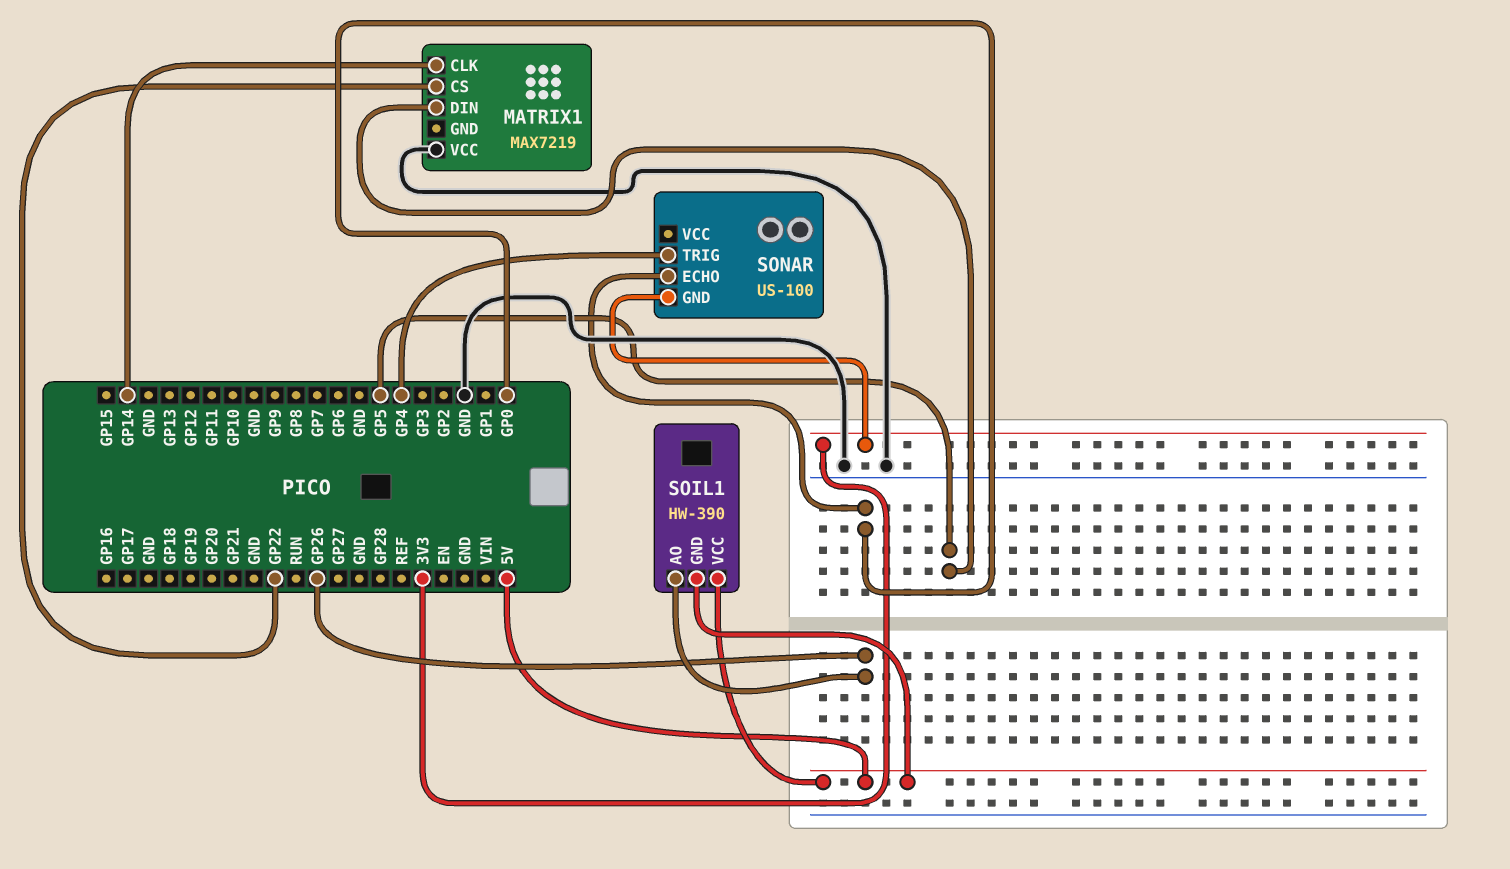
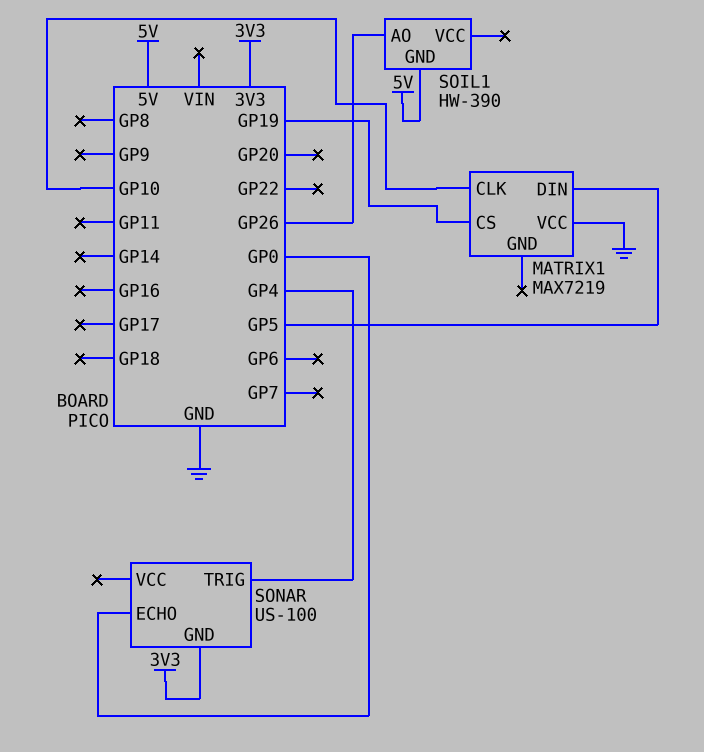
MATRIX1 pin CLK: GP14 -> GP10
MATRIX1 pin CS: GP22 -> GP19
SOIL1 pin VCC: 5V -> none

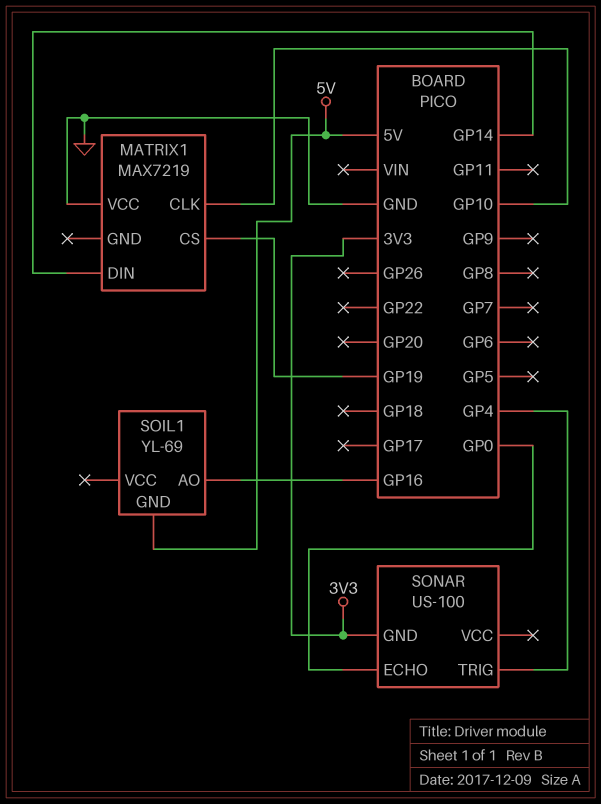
MATRIX1 pin DIN: GP5 -> GP14
SOIL1: HW-390 -> YL-69
SOIL1 pin AO: GP26 -> GP16

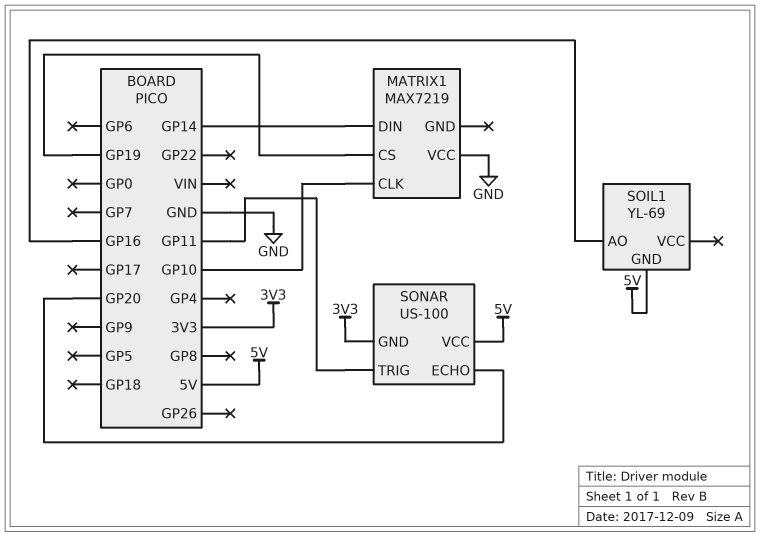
SONAR pin ECHO: GP0 -> GP20
SONAR pin TRIG: GP4 -> GP11
SONAR pin VCC: none -> 5V

